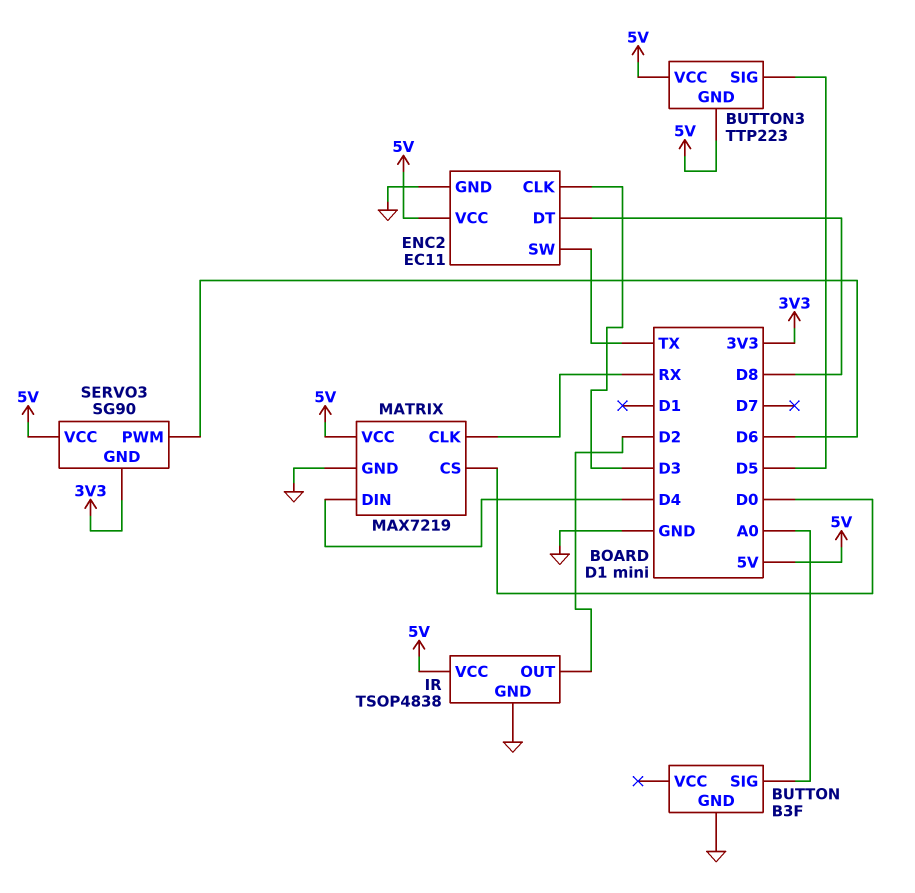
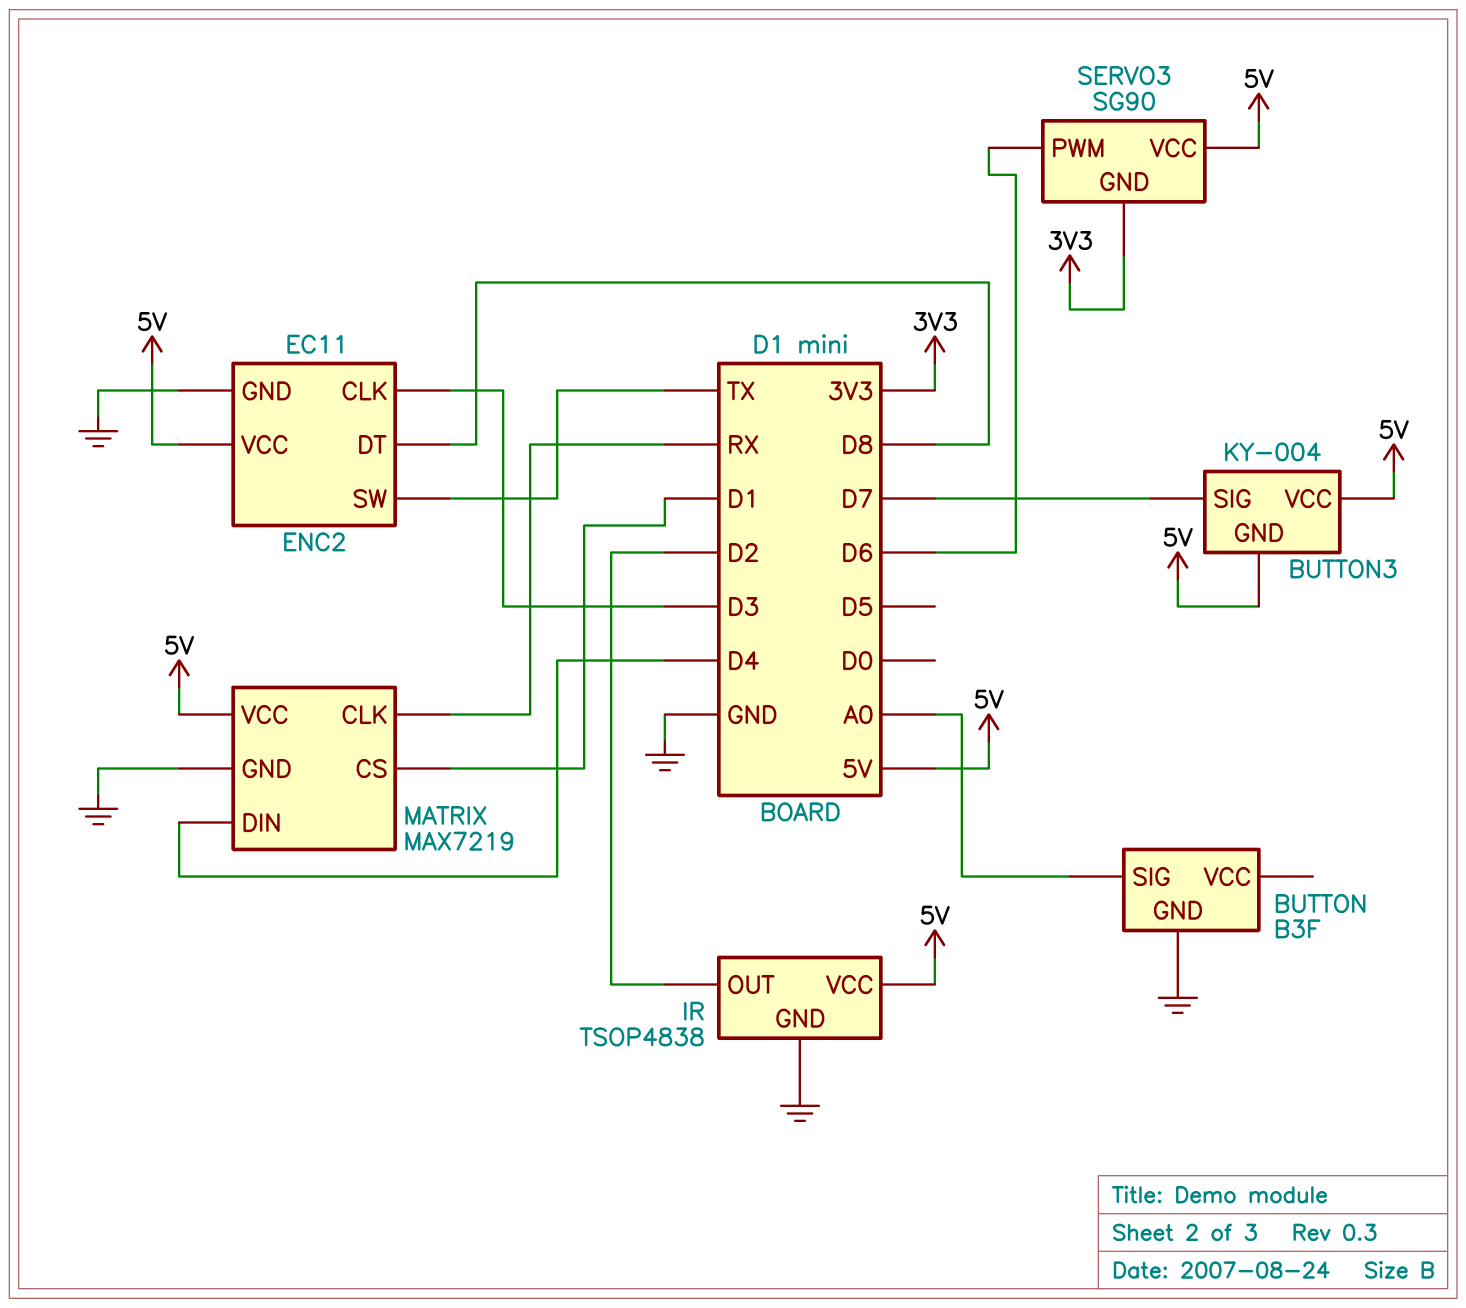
BUTTON3: TTP223 -> KY-004
BUTTON3 pin SIG: D5 -> D7
MATRIX pin CS: D0 -> D1

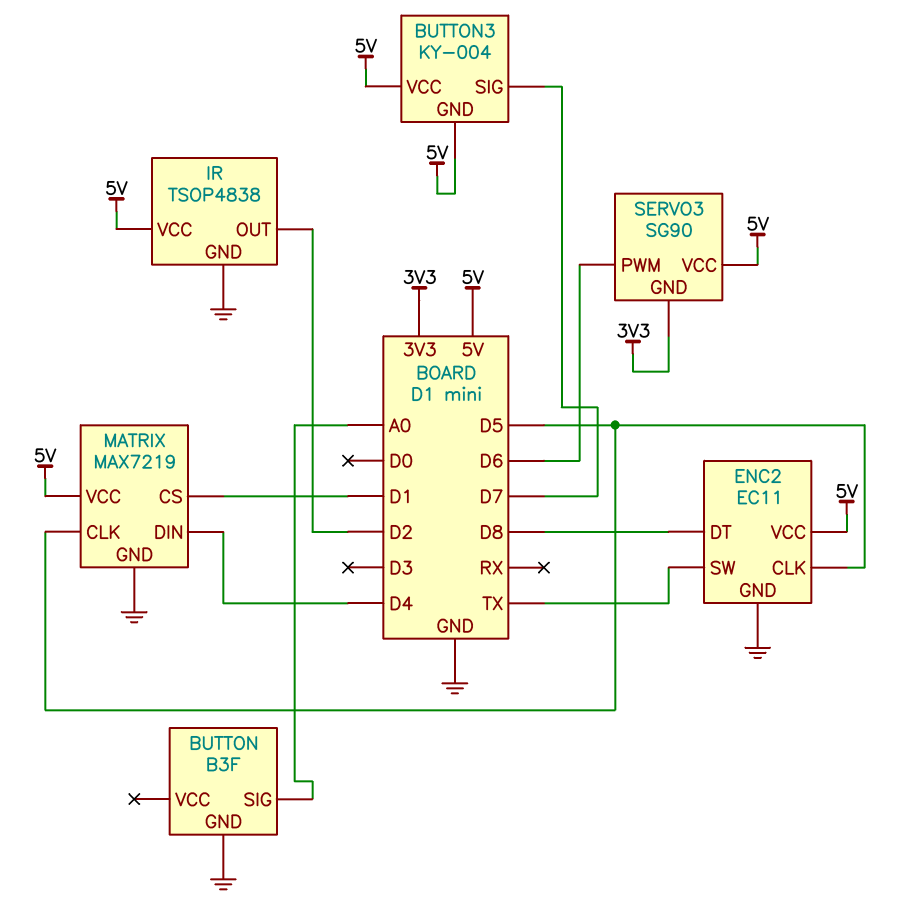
ENC2 pin CLK: D3 -> D5
MATRIX pin CLK: RX -> D5

